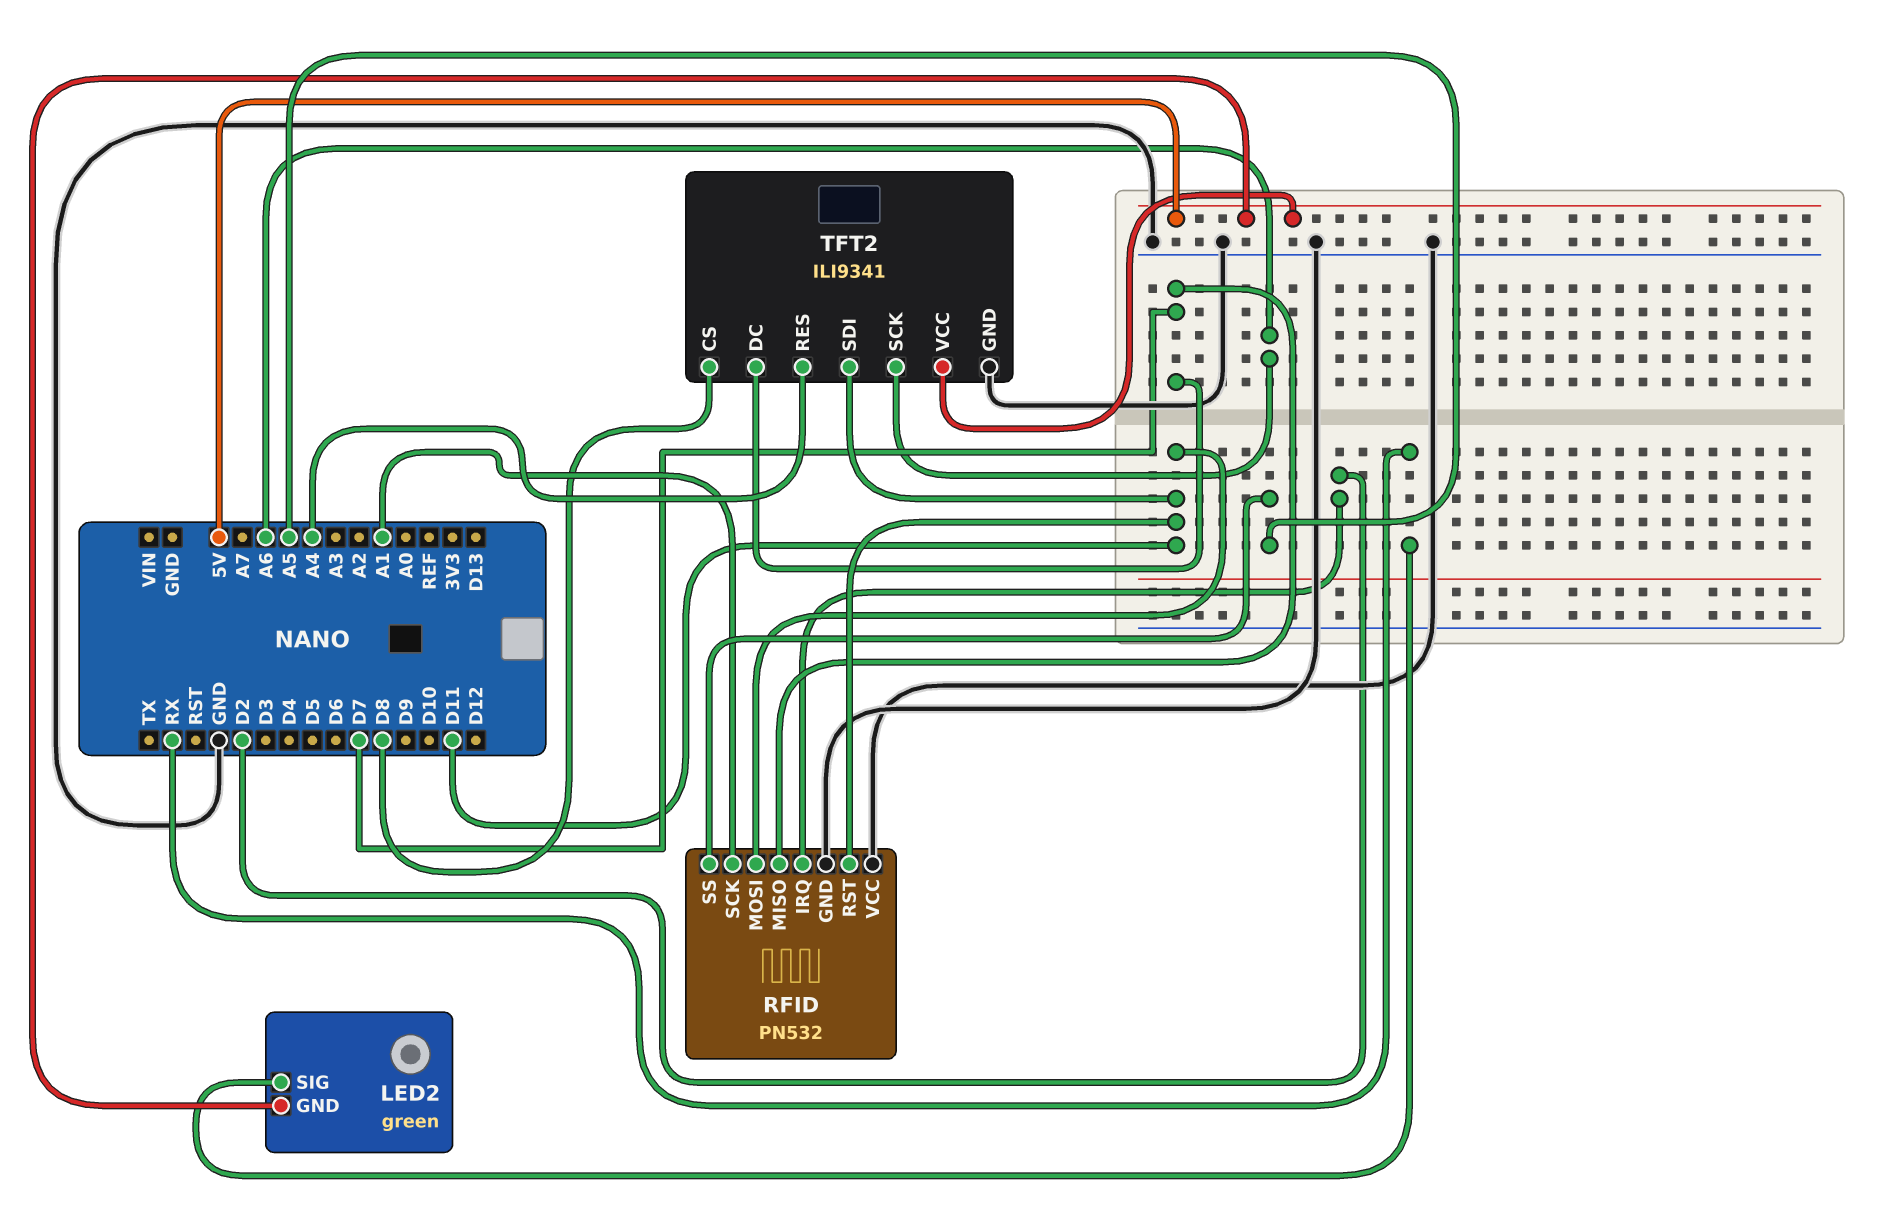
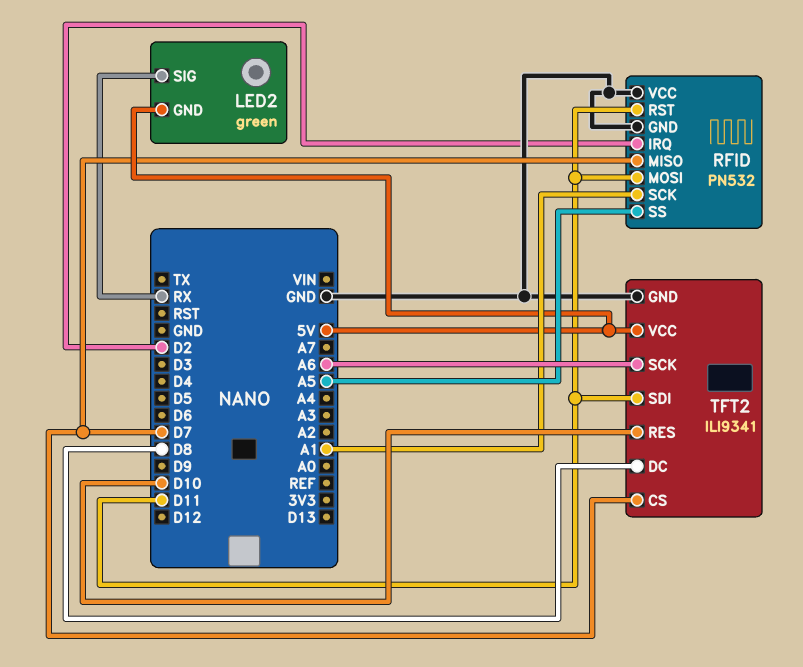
TFT2 pin CS: D8 -> D7
TFT2 pin DC: D7 -> D8
TFT2 pin RES: A4 -> D10

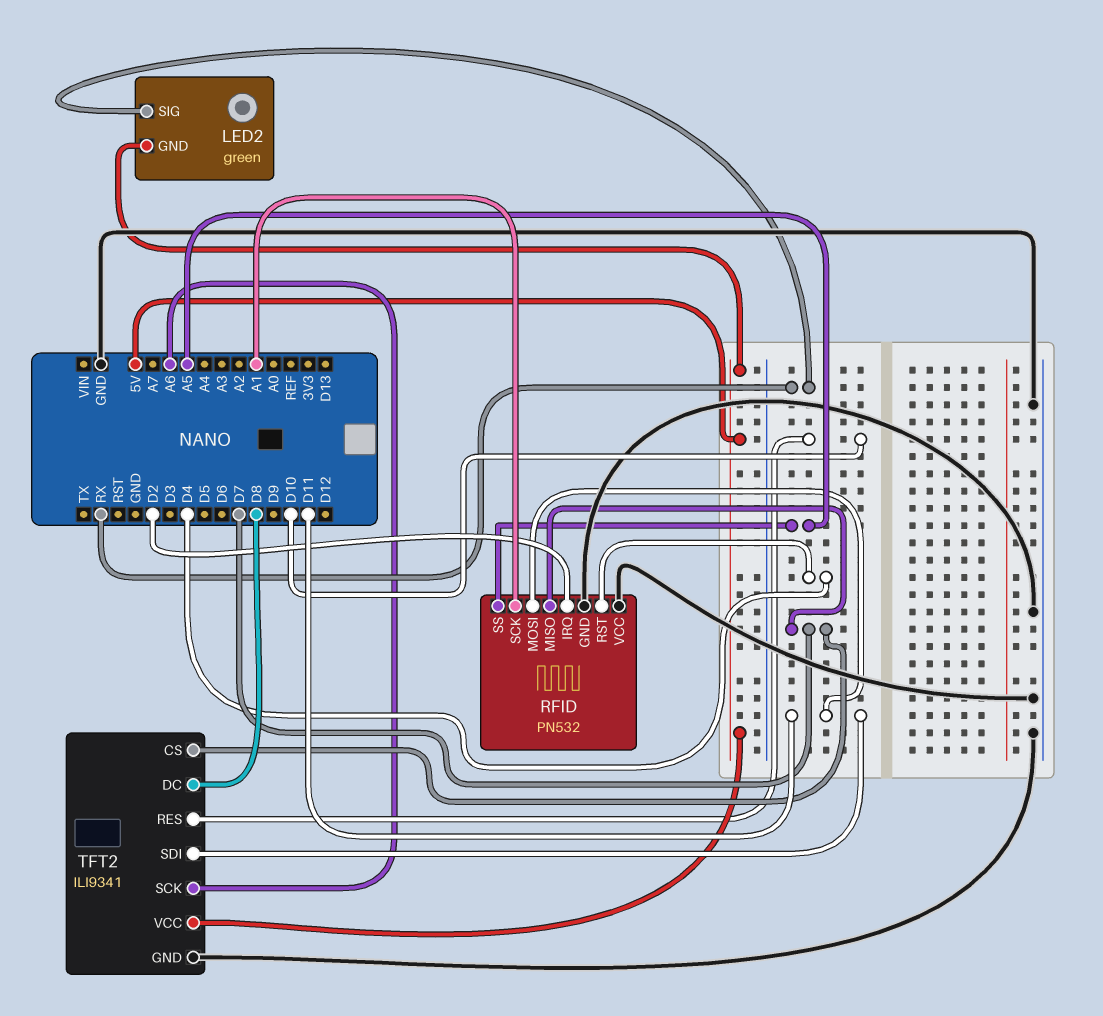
RFID pin RST: D11 -> D4

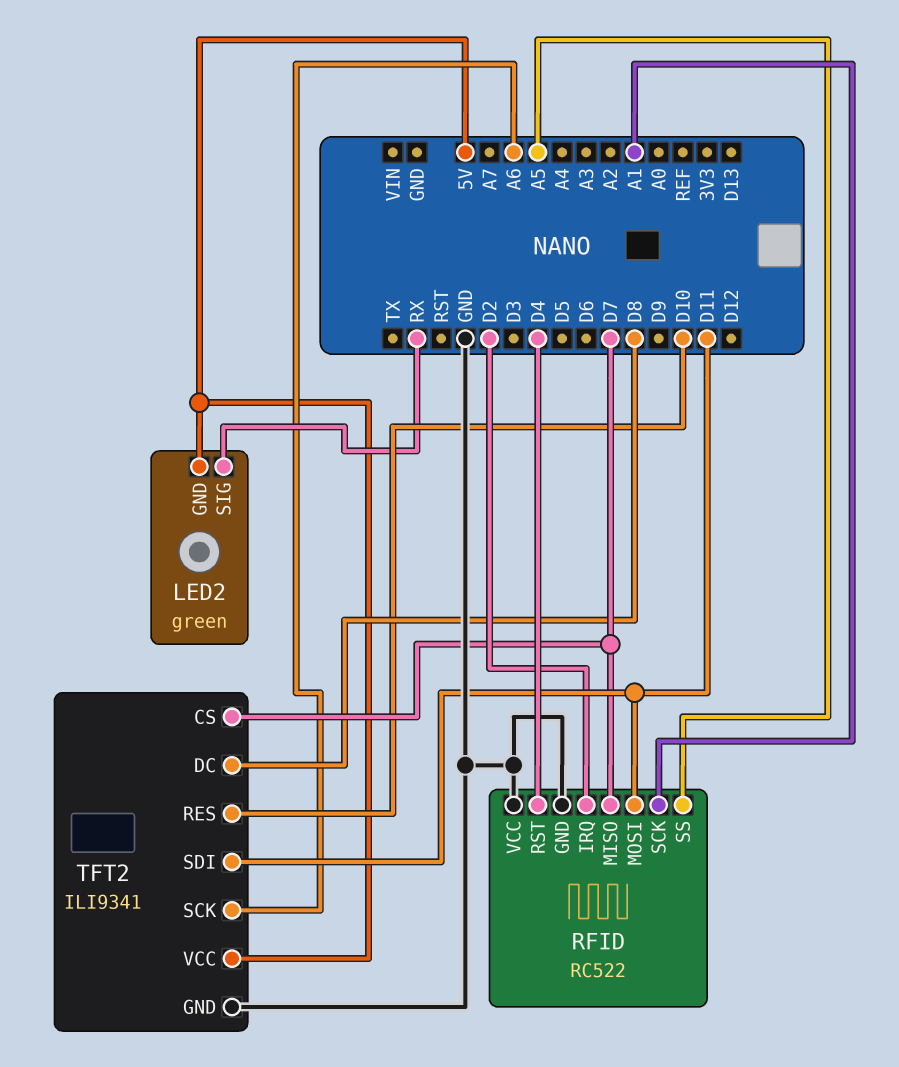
RFID: PN532 -> RC522

